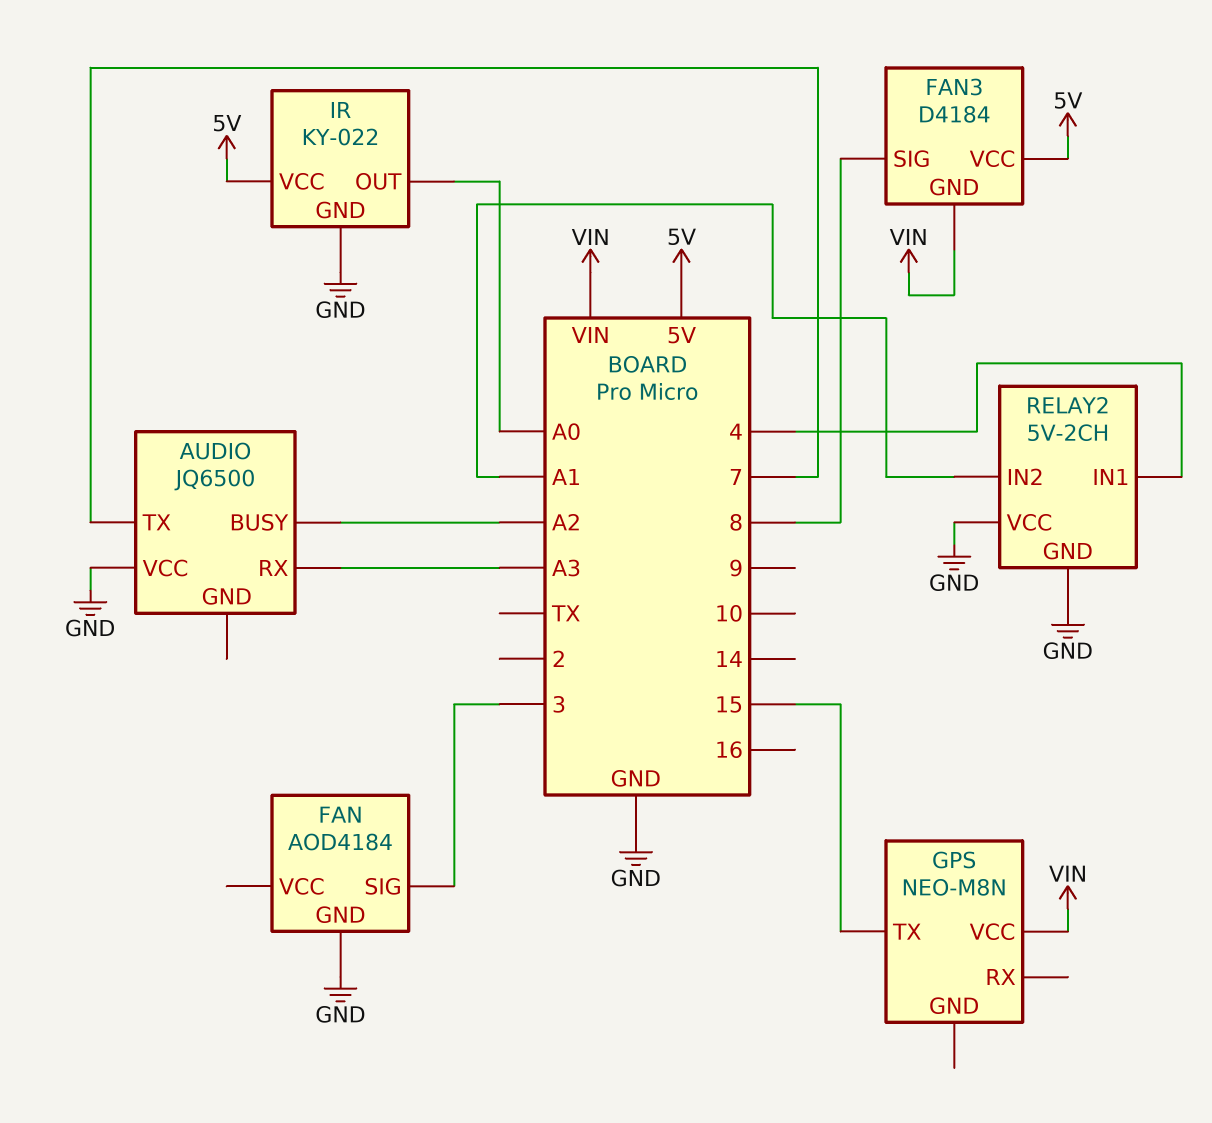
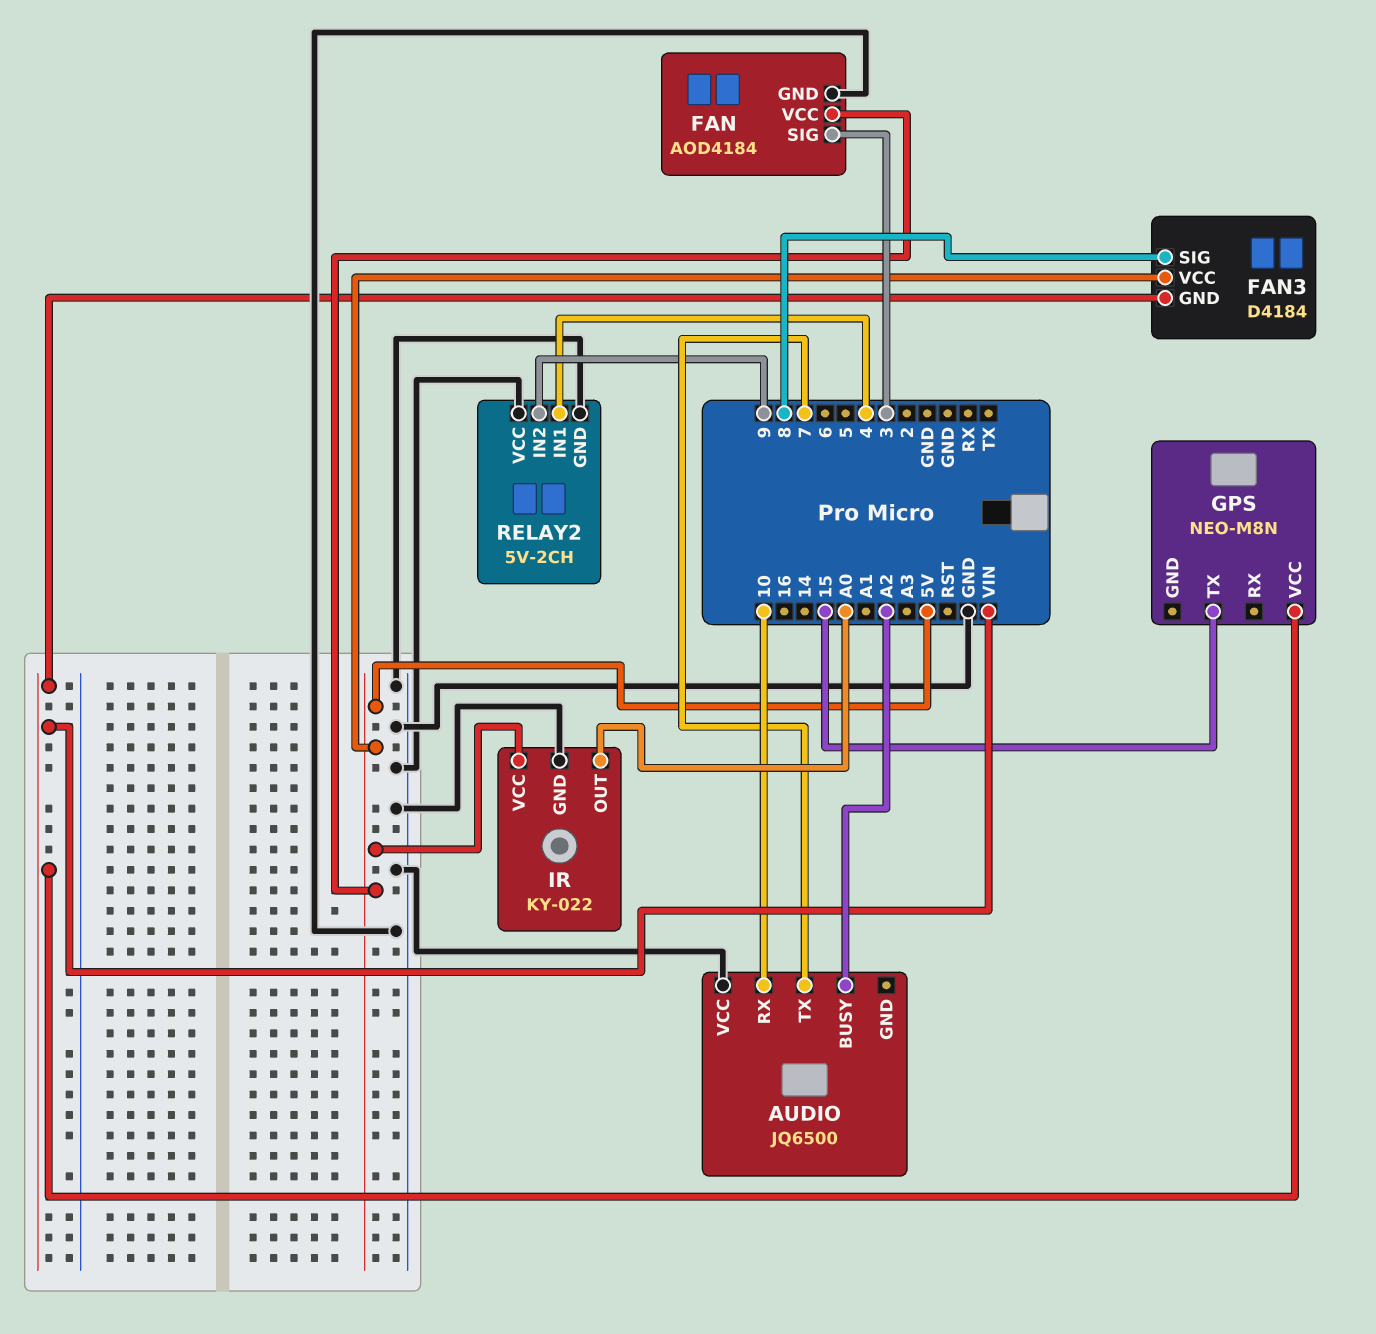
AUDIO pin RX: A3 -> 10
FAN pin VCC: none -> 5V
RELAY2 pin IN2: A1 -> 9

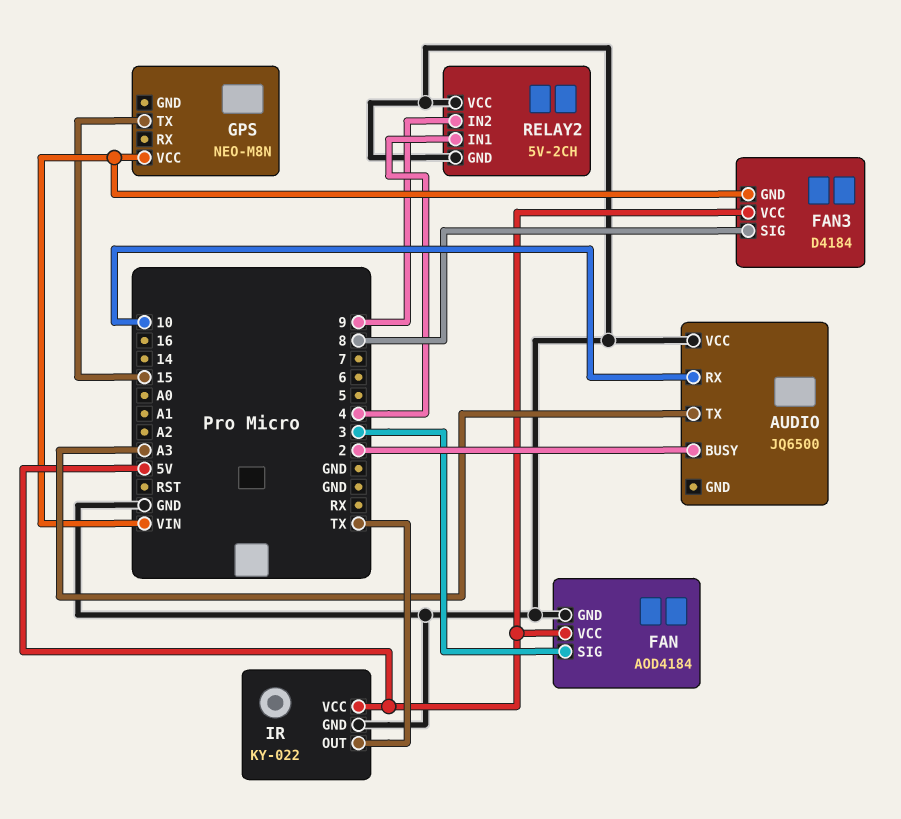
AUDIO pin BUSY: A2 -> 2
AUDIO pin TX: 7 -> A3
IR pin OUT: A0 -> TX

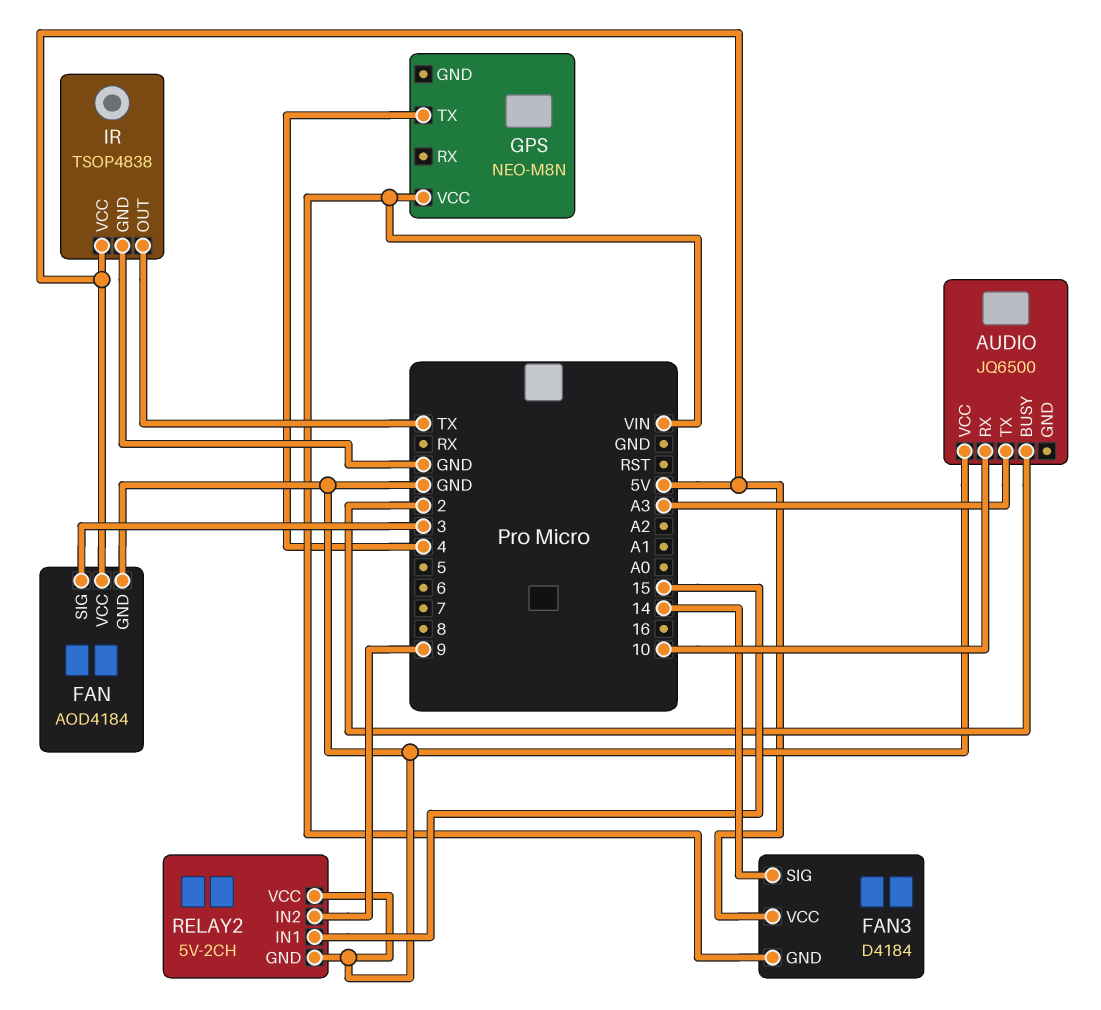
FAN3 pin SIG: 8 -> 14
GPS pin TX: 15 -> 4
IR: KY-022 -> TSOP4838
RELAY2 pin IN1: 4 -> 15

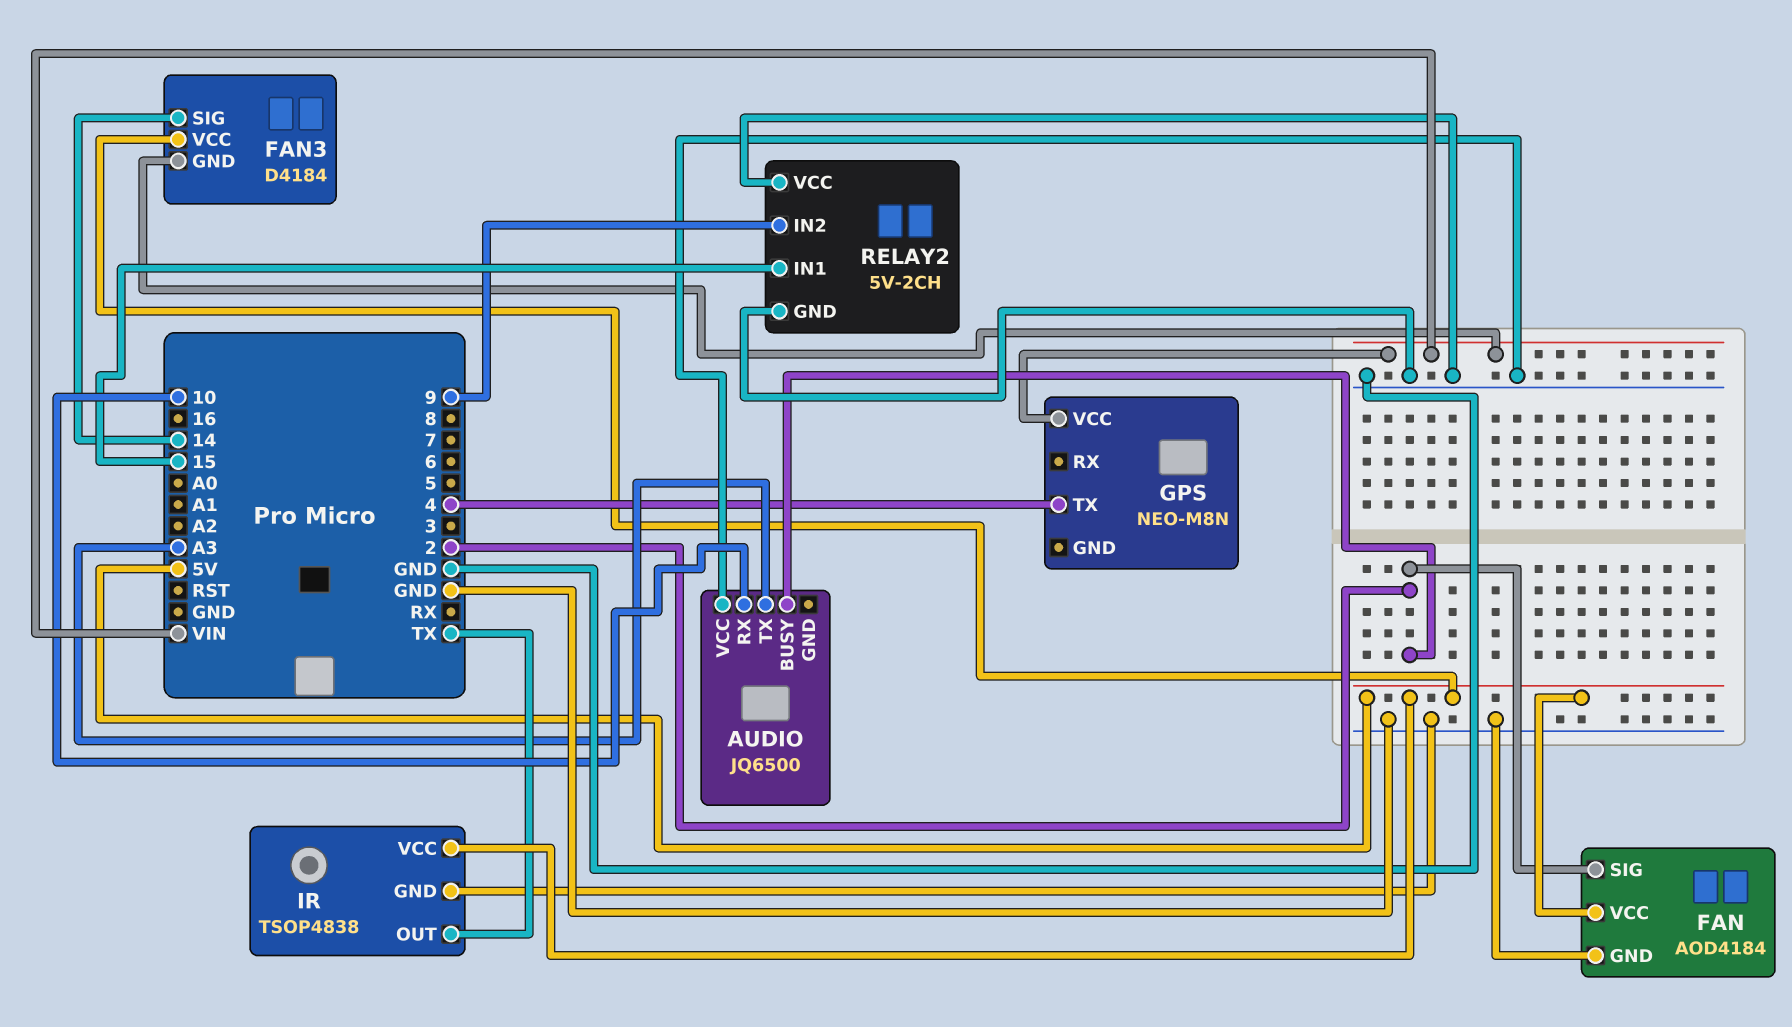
FAN pin SIG: 3 -> 2

